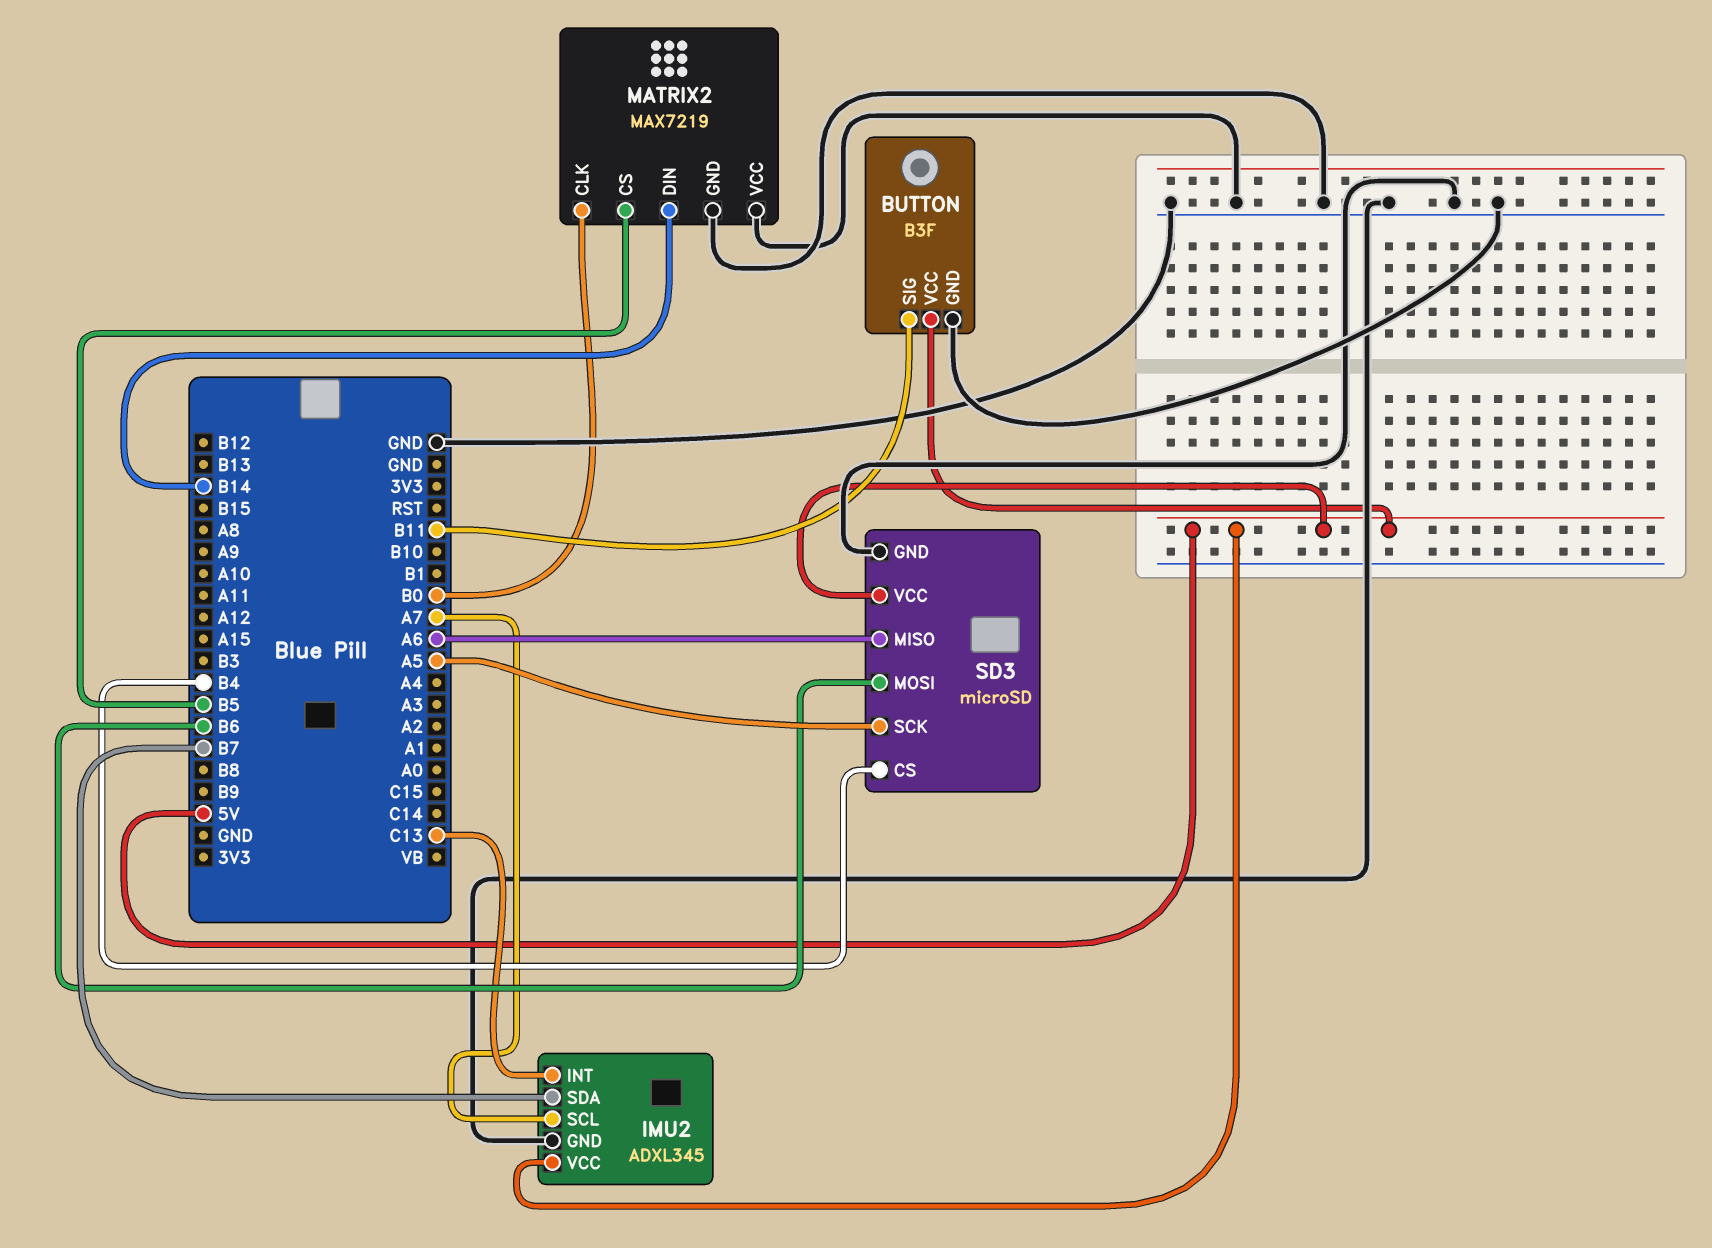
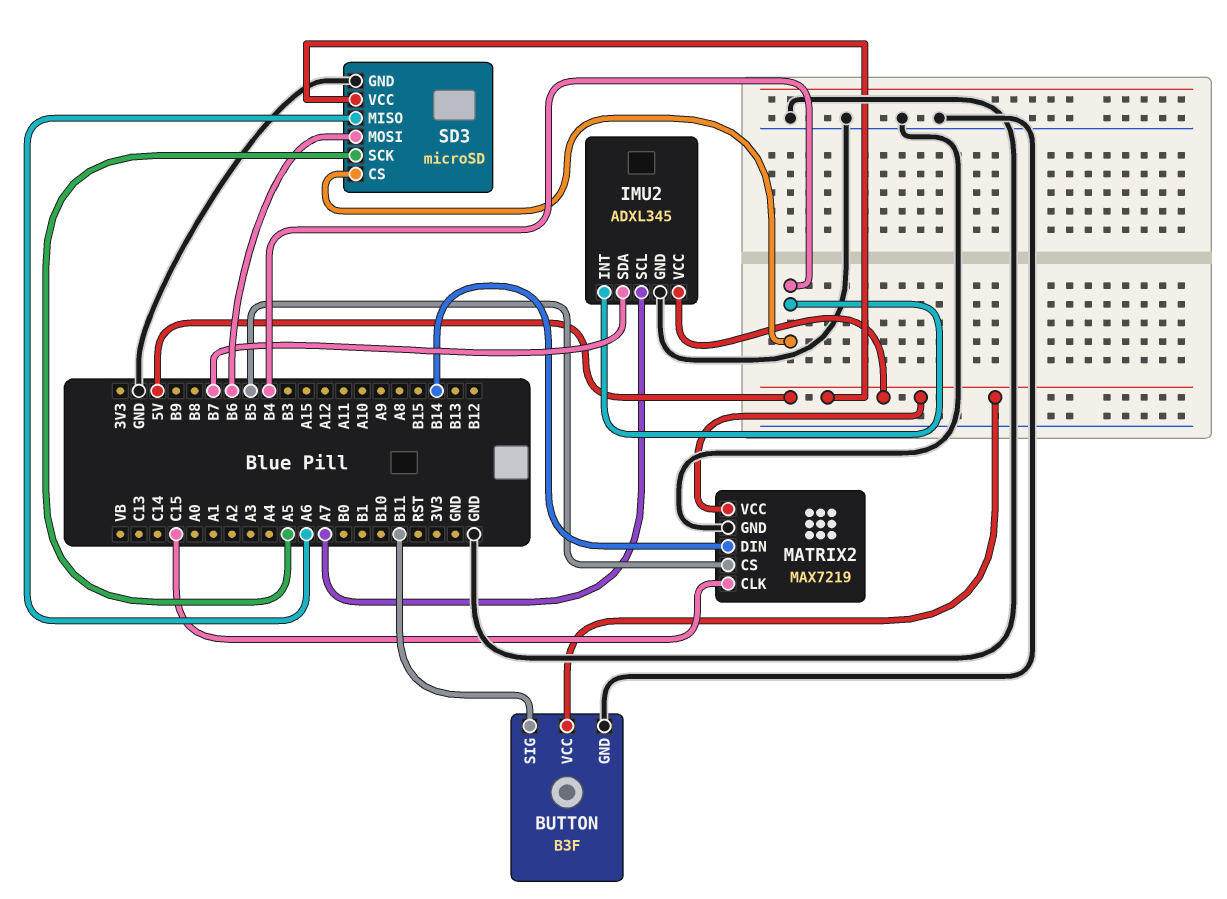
IMU2 pin INT: C13 -> B4
MATRIX2 pin CLK: B0 -> C15
MATRIX2 pin VCC: GND -> 5V

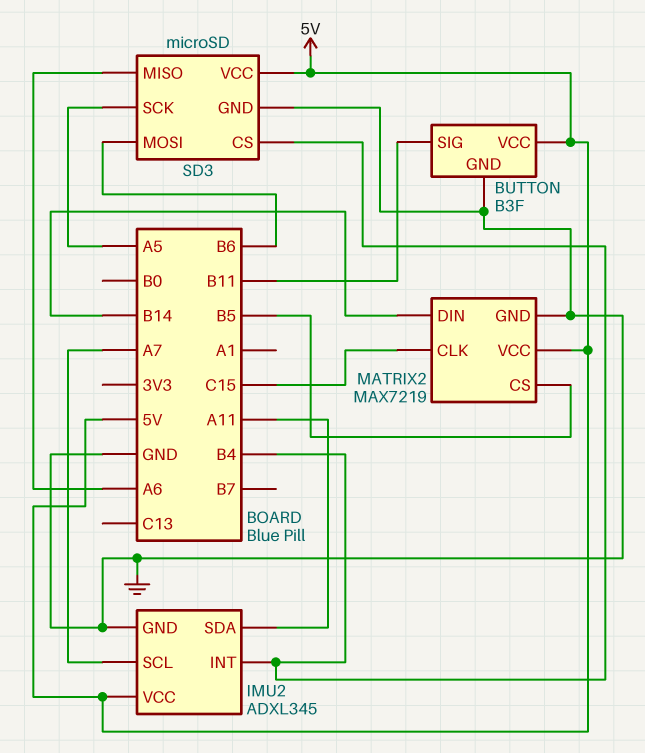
IMU2 pin SDA: B7 -> A11

